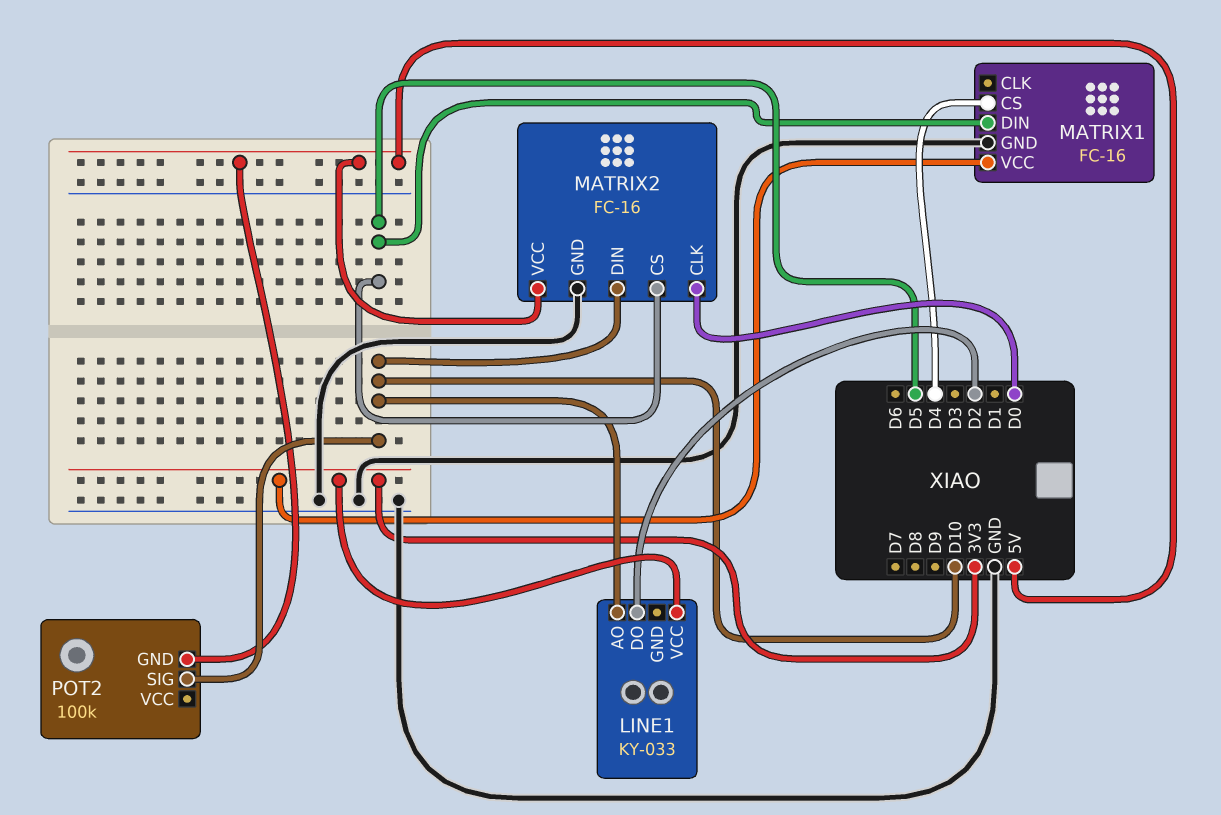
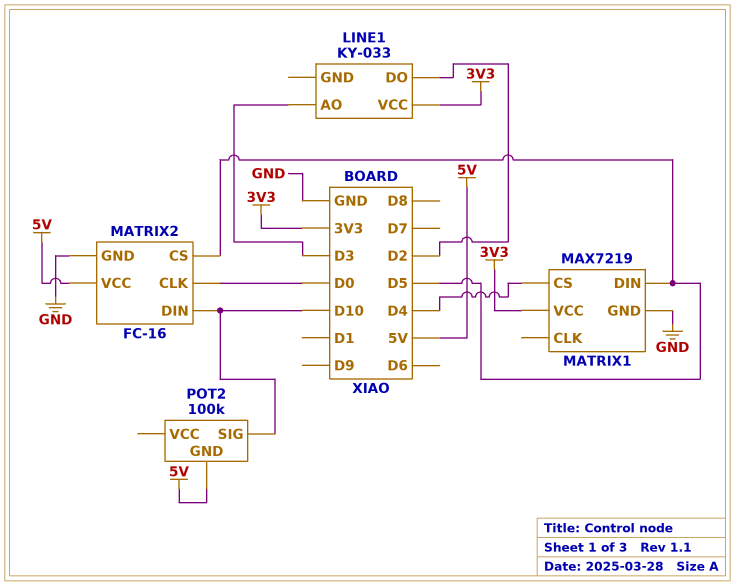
LINE1 pin AO: D10 -> D3
MATRIX1: FC-16 -> MAX7219

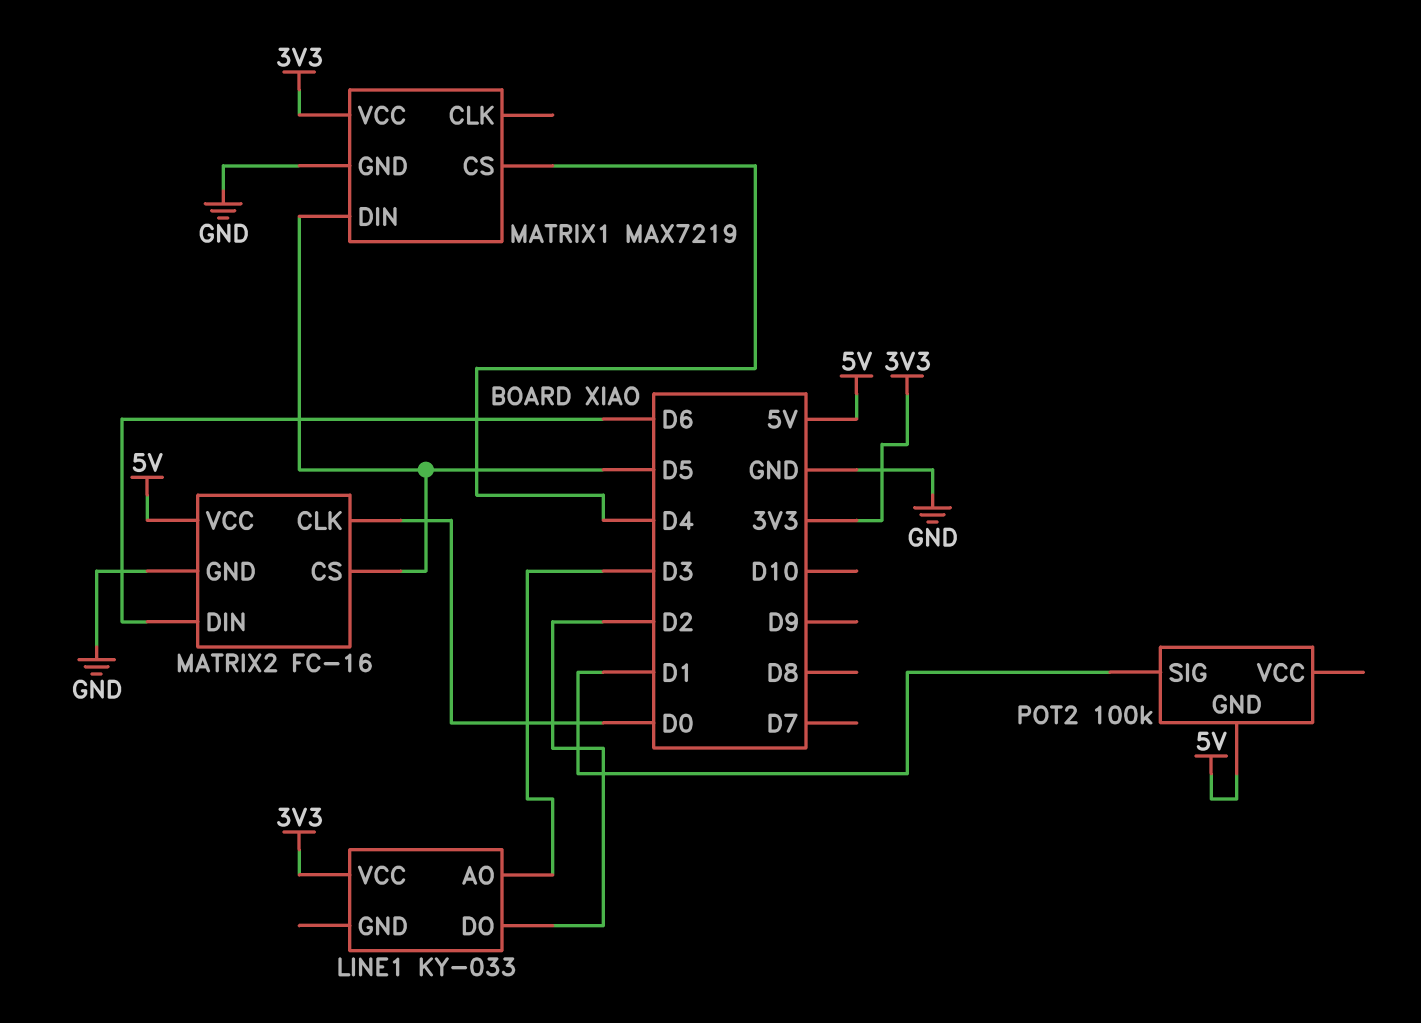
MATRIX2 pin DIN: D10 -> D6
POT2 pin SIG: D10 -> D1

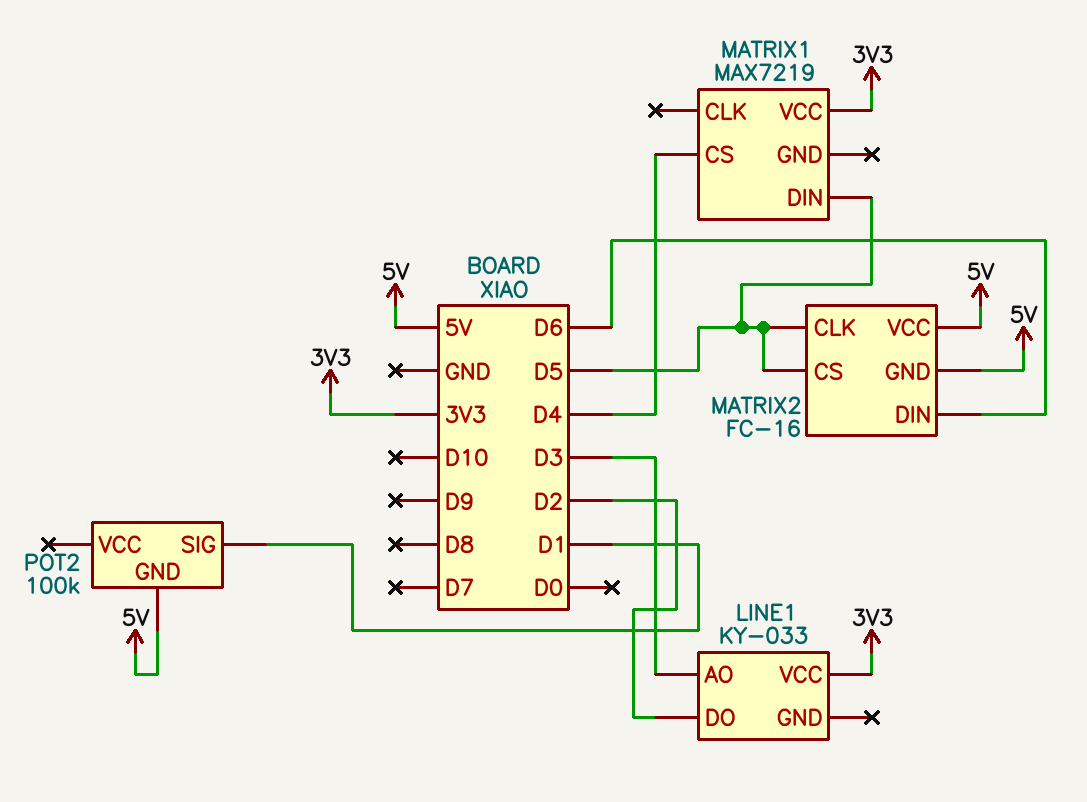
MATRIX1 pin GND: GND -> none
MATRIX2 pin CLK: D0 -> D5
MATRIX2 pin GND: GND -> 5V

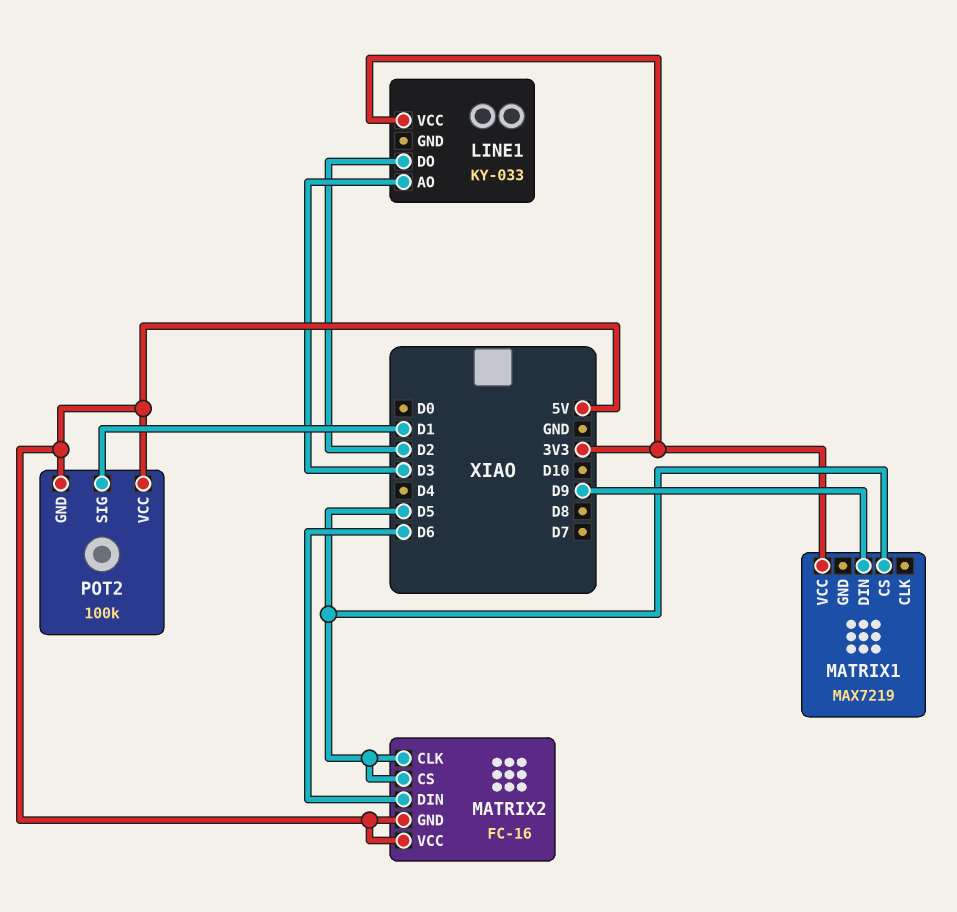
MATRIX1 pin CS: D4 -> D5
MATRIX1 pin DIN: D5 -> D9
POT2 pin VCC: none -> 5V

